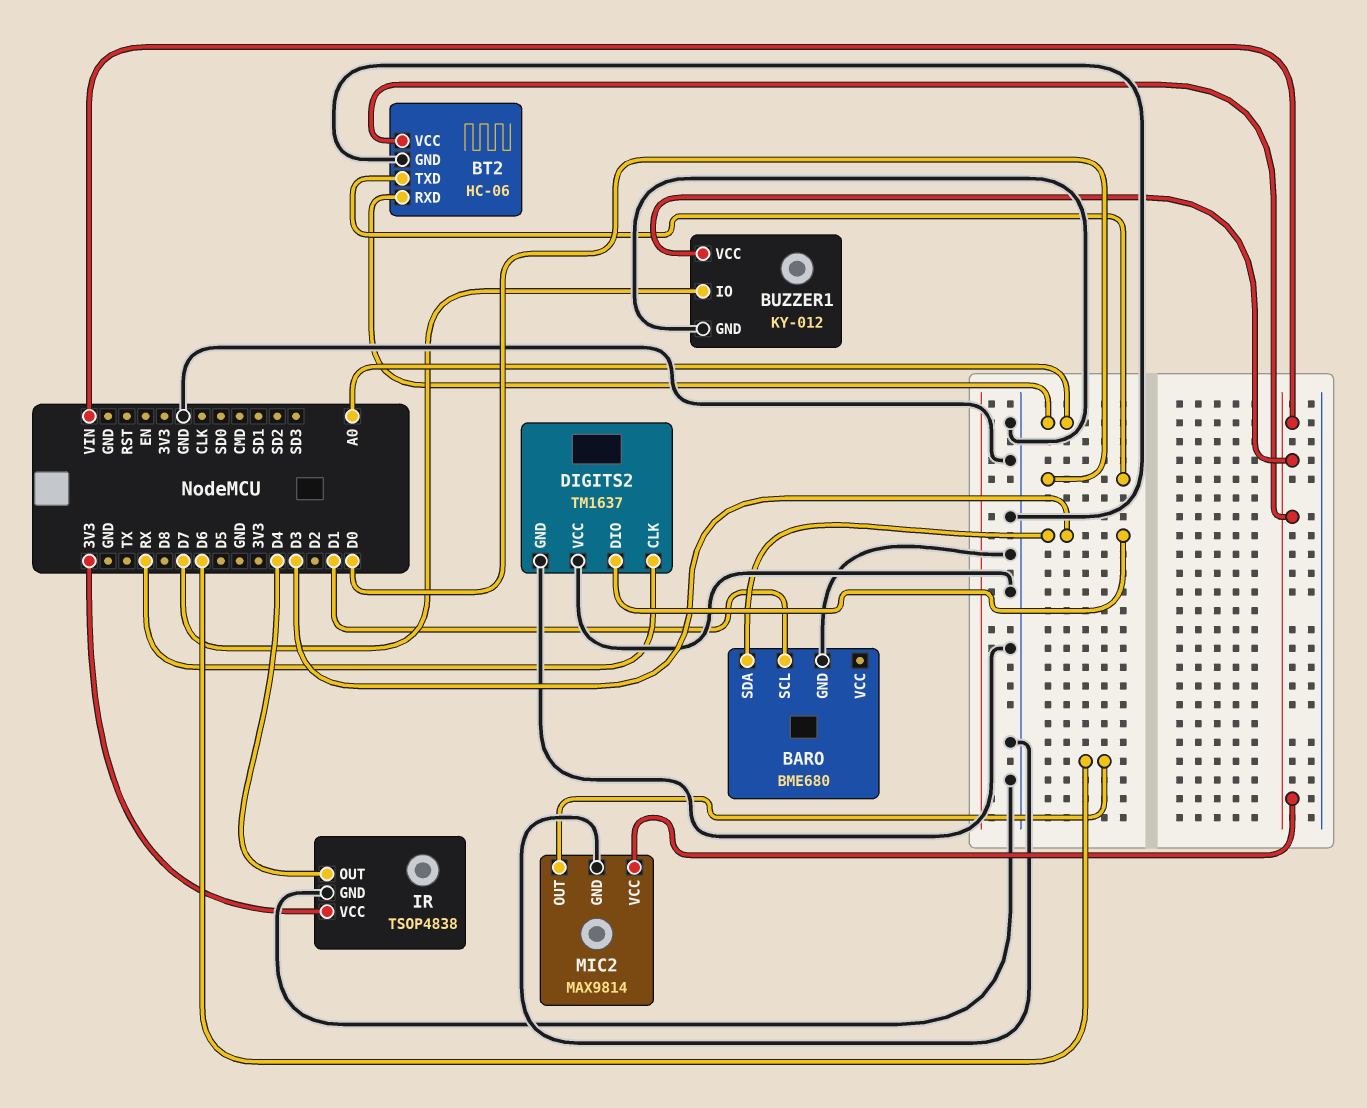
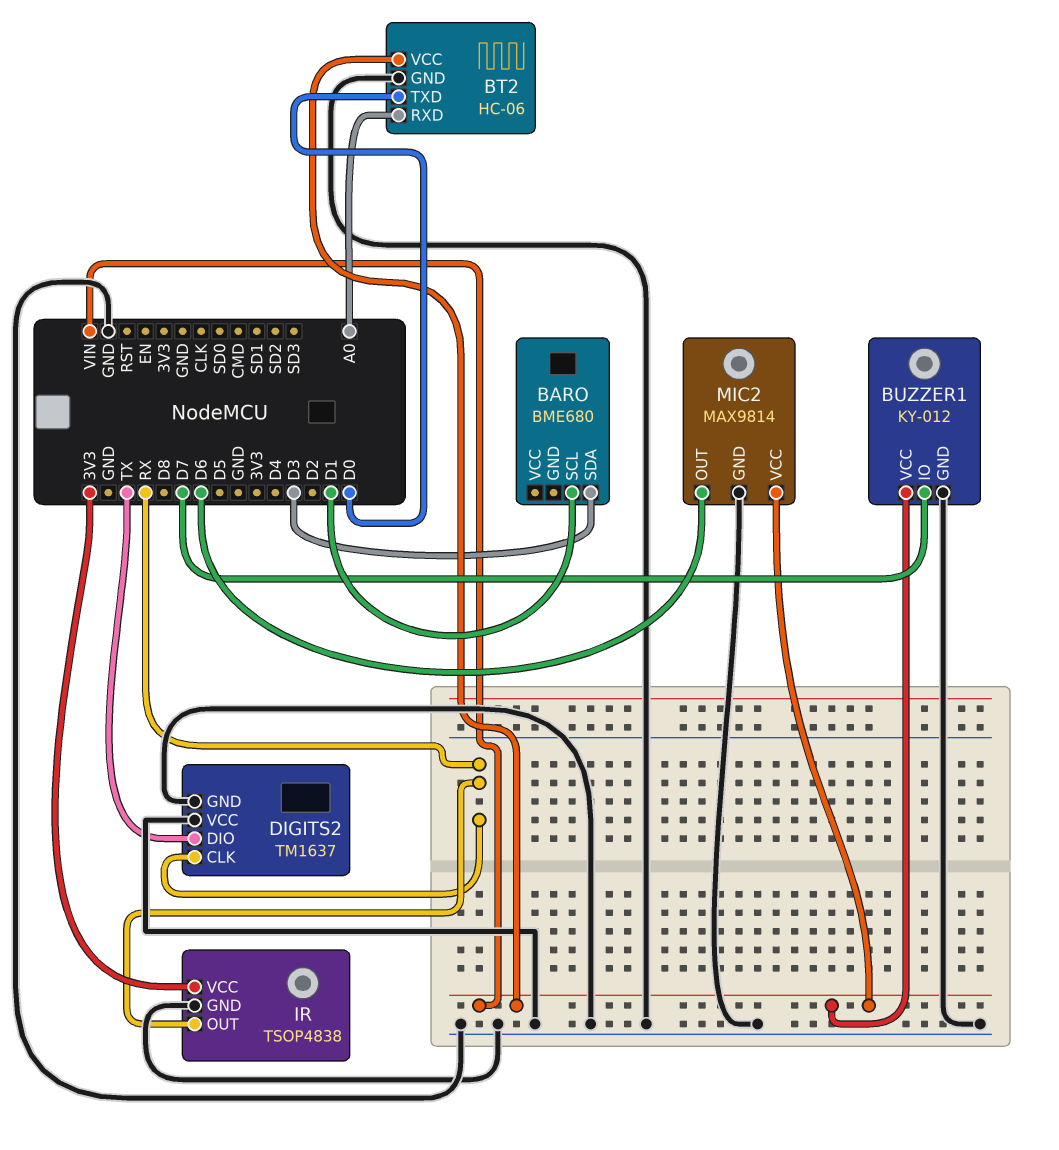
BARO pin GND: GND -> none
DIGITS2 pin DIO: D3 -> TX
IR pin OUT: D4 -> RX

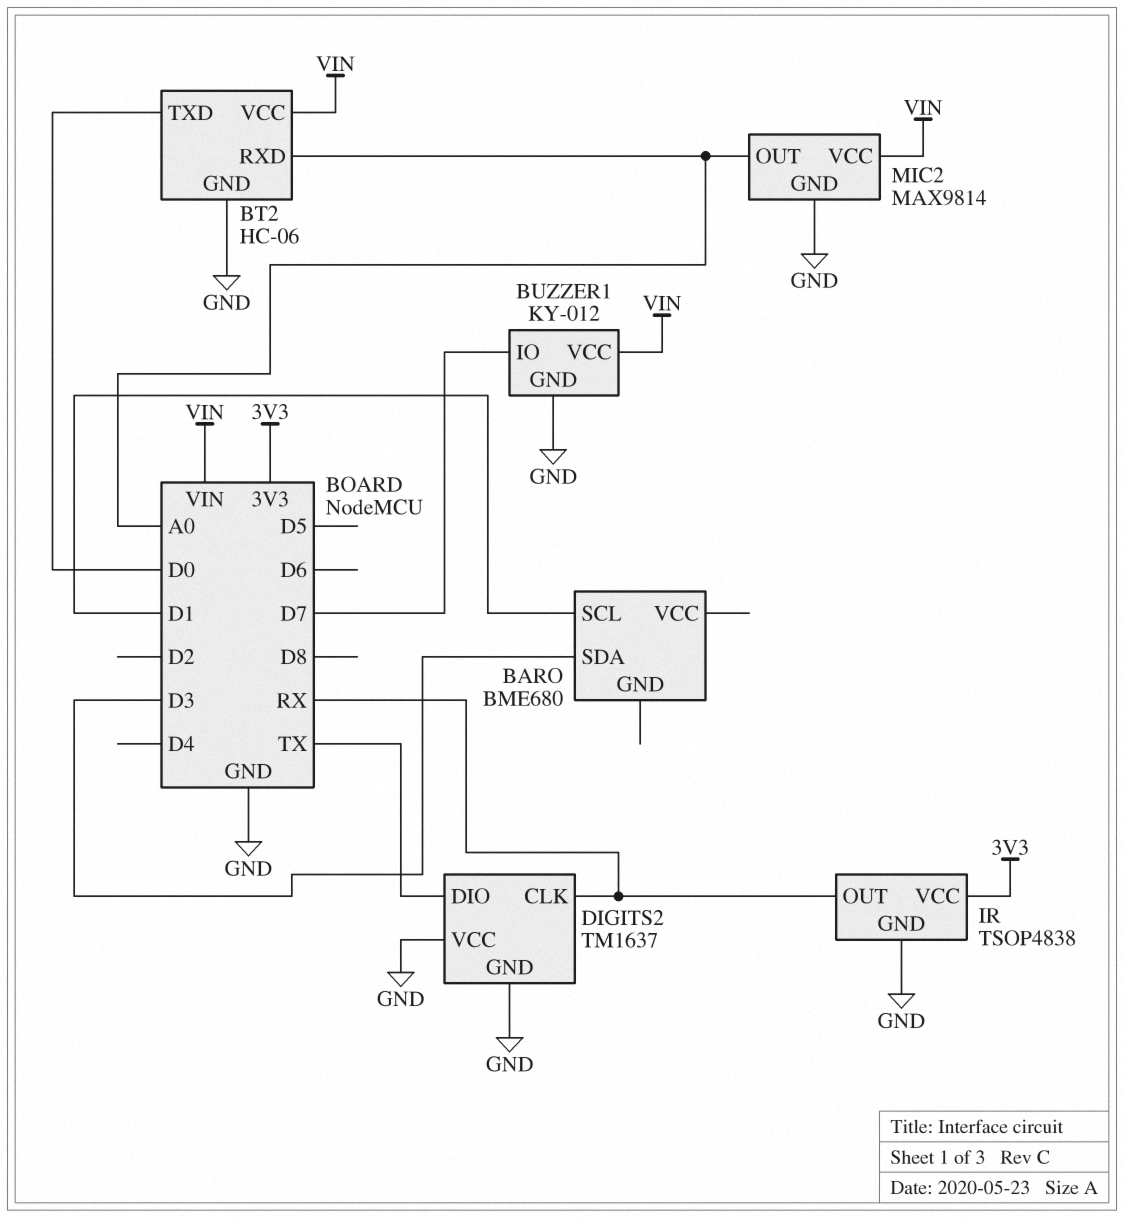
MIC2 pin OUT: D6 -> A0

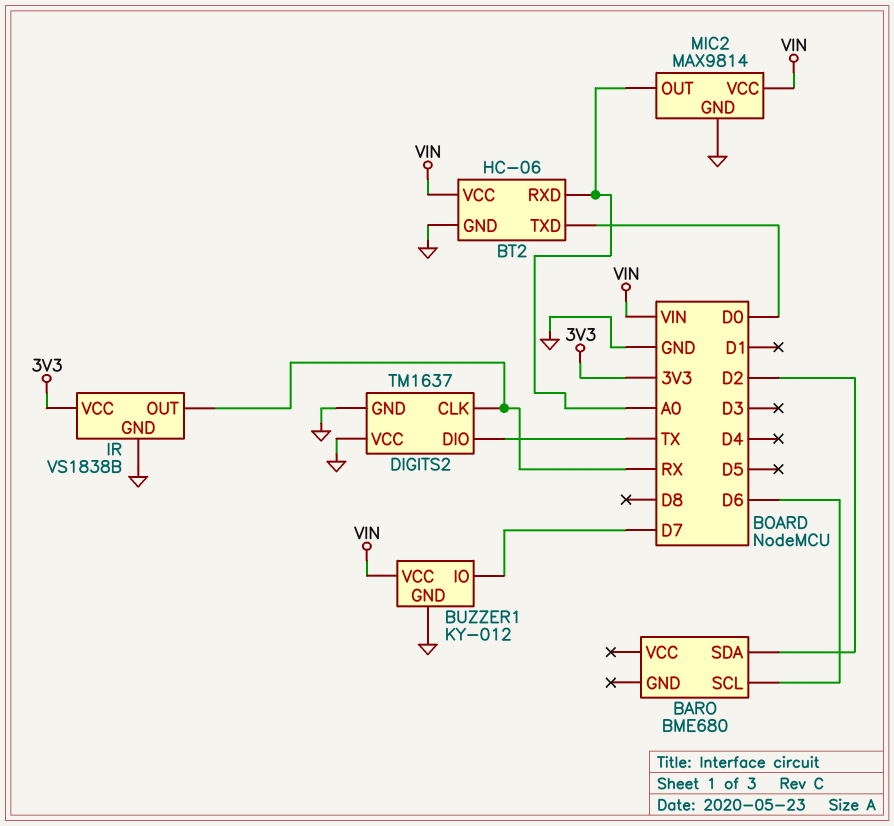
BARO pin SCL: D1 -> D6
BARO pin SDA: D3 -> D2
IR: TSOP4838 -> VS1838B

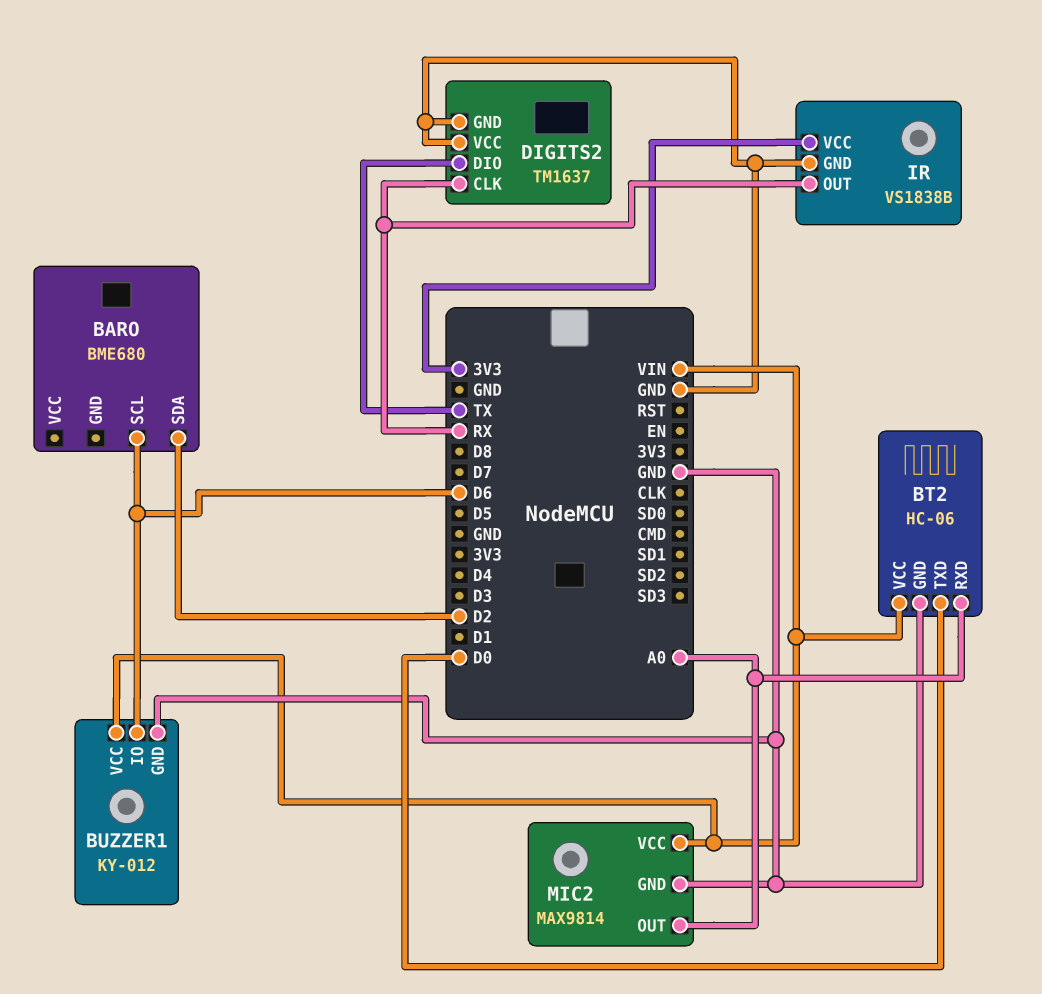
BUZZER1 pin IO: D7 -> D6

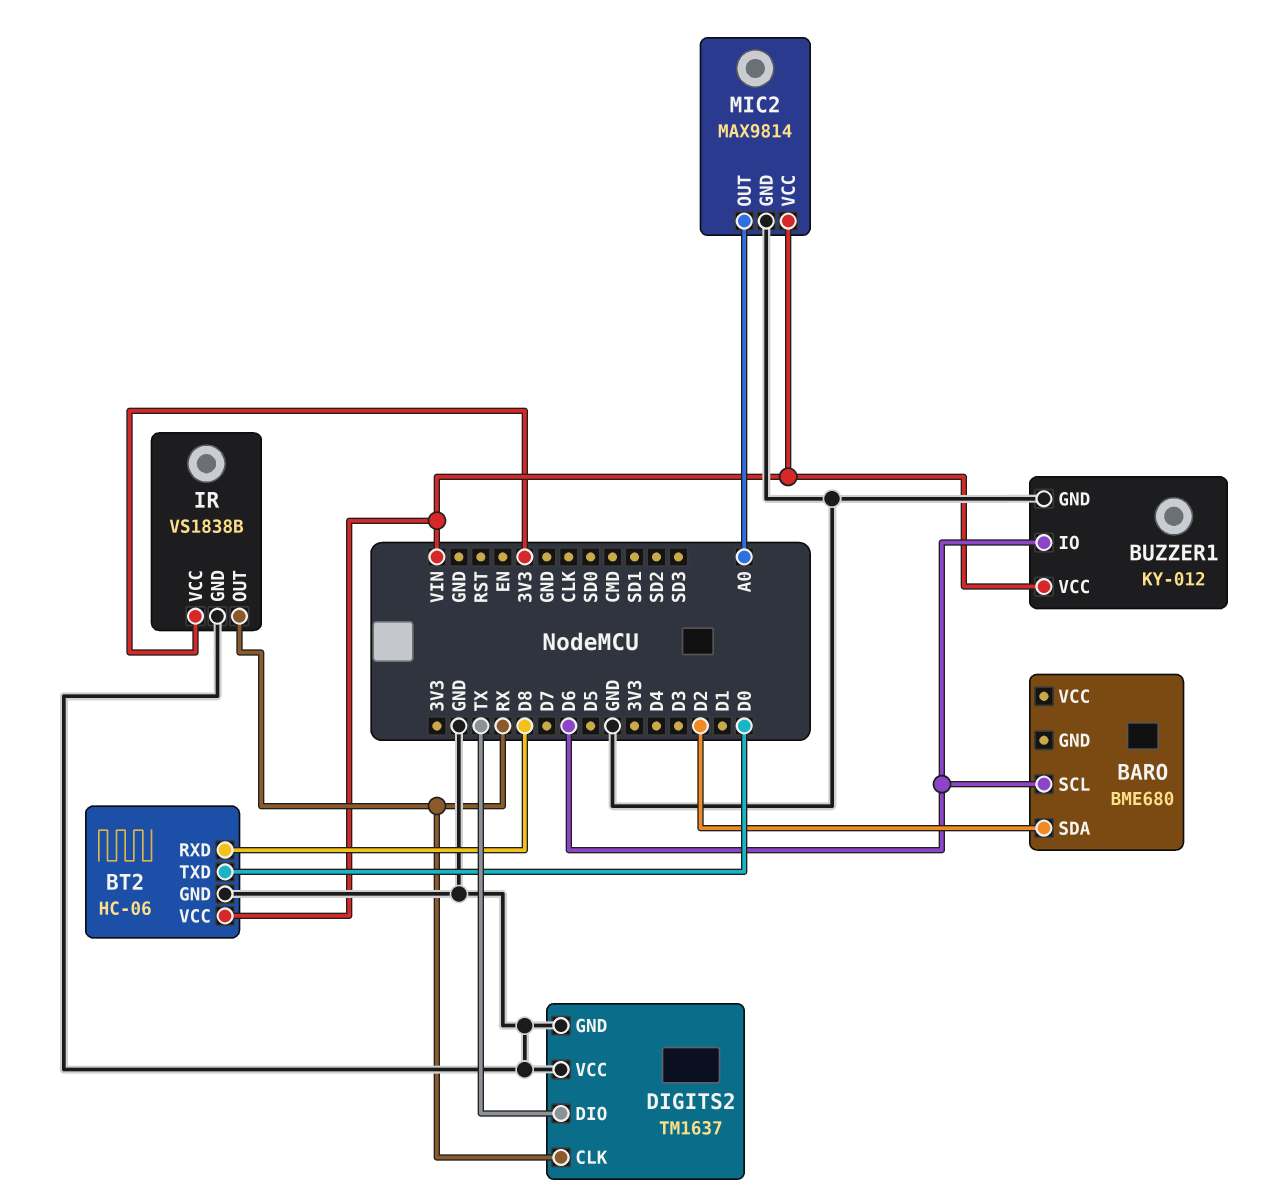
BT2 pin RXD: A0 -> D8

